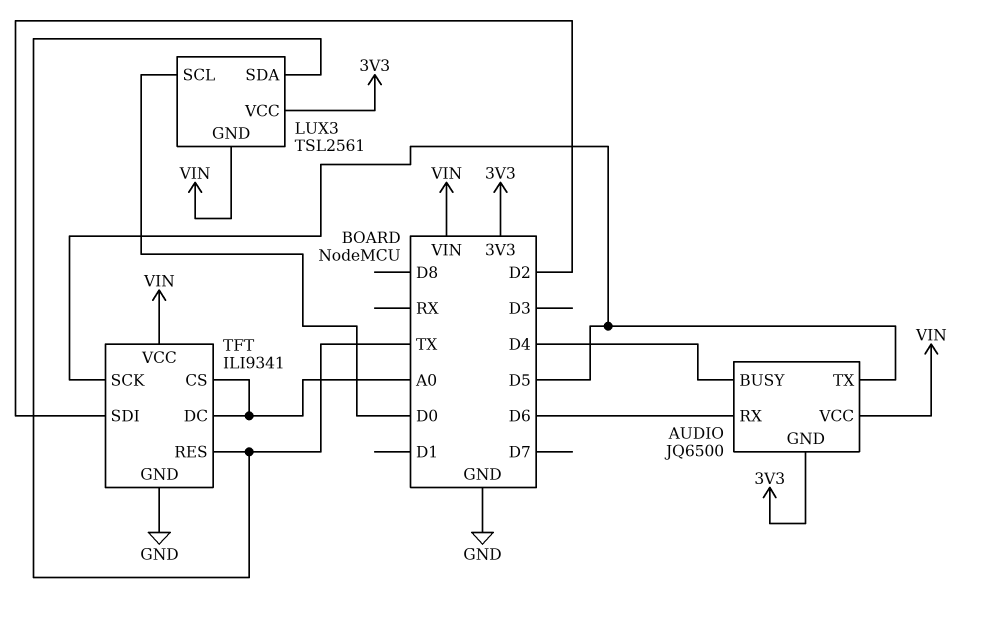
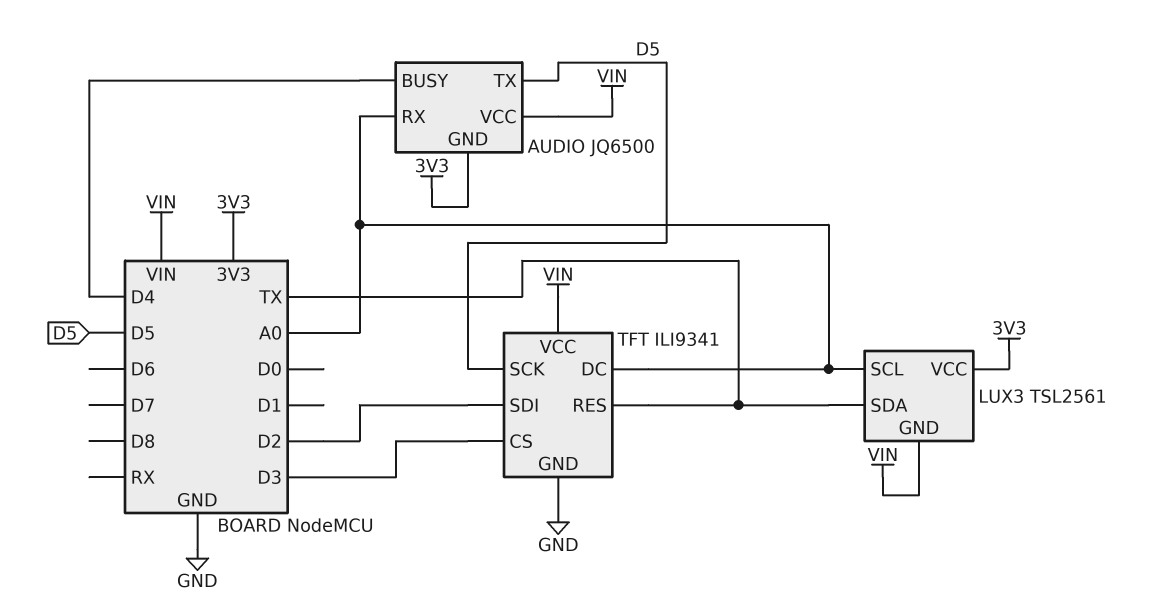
AUDIO pin RX: D6 -> A0
LUX3 pin SCL: D0 -> A0
TFT pin CS: A0 -> D3

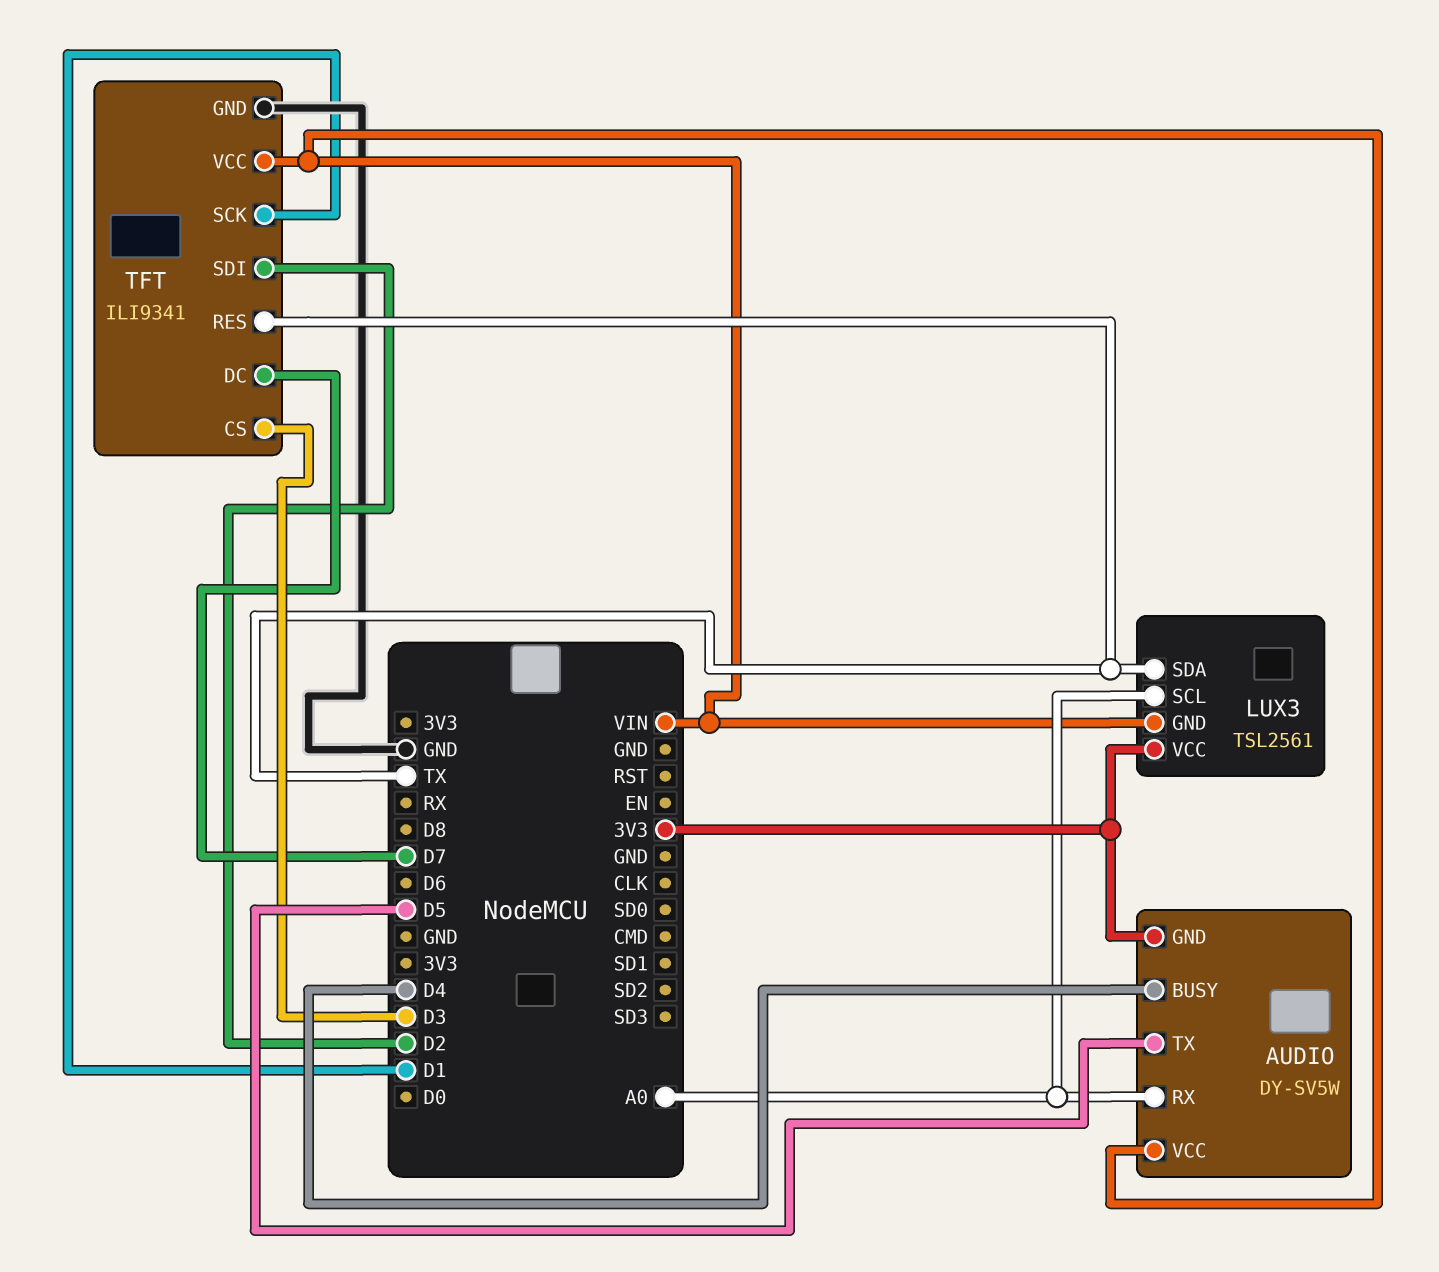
AUDIO: JQ6500 -> DY-SV5W
TFT pin DC: A0 -> D7
TFT pin SCK: D5 -> D1

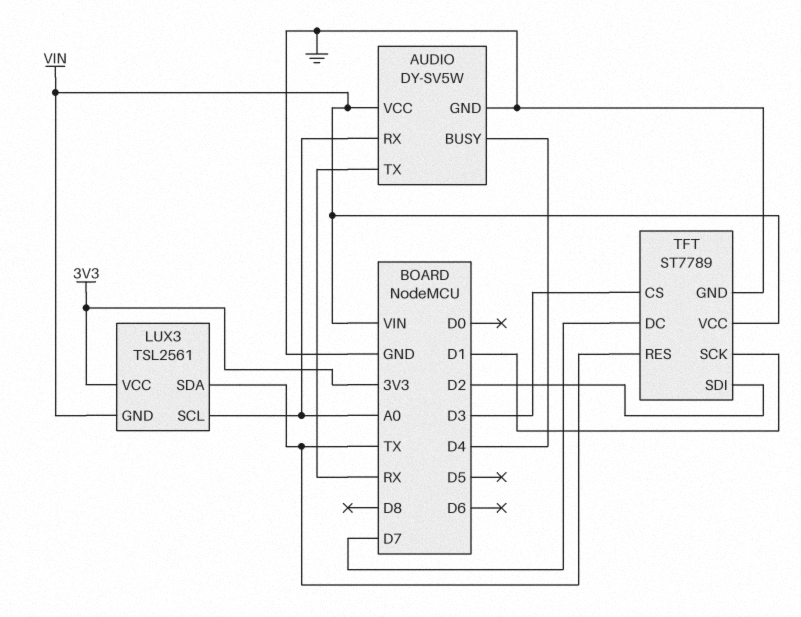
AUDIO pin GND: 3V3 -> GND
AUDIO pin TX: D5 -> RX
TFT: ILI9341 -> ST7789

